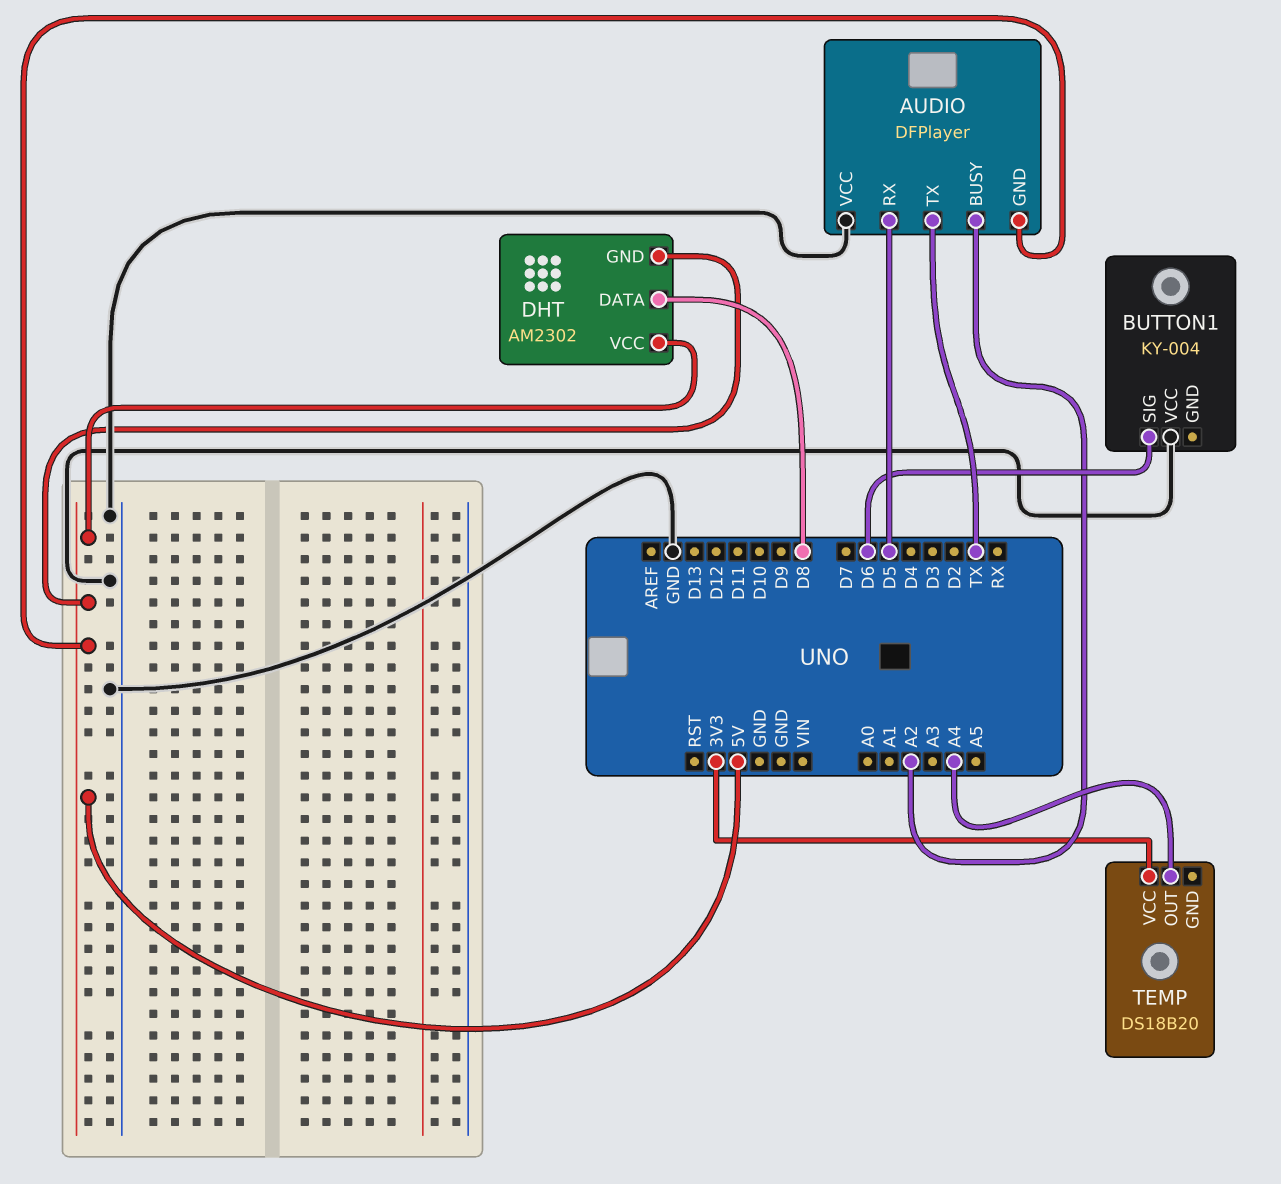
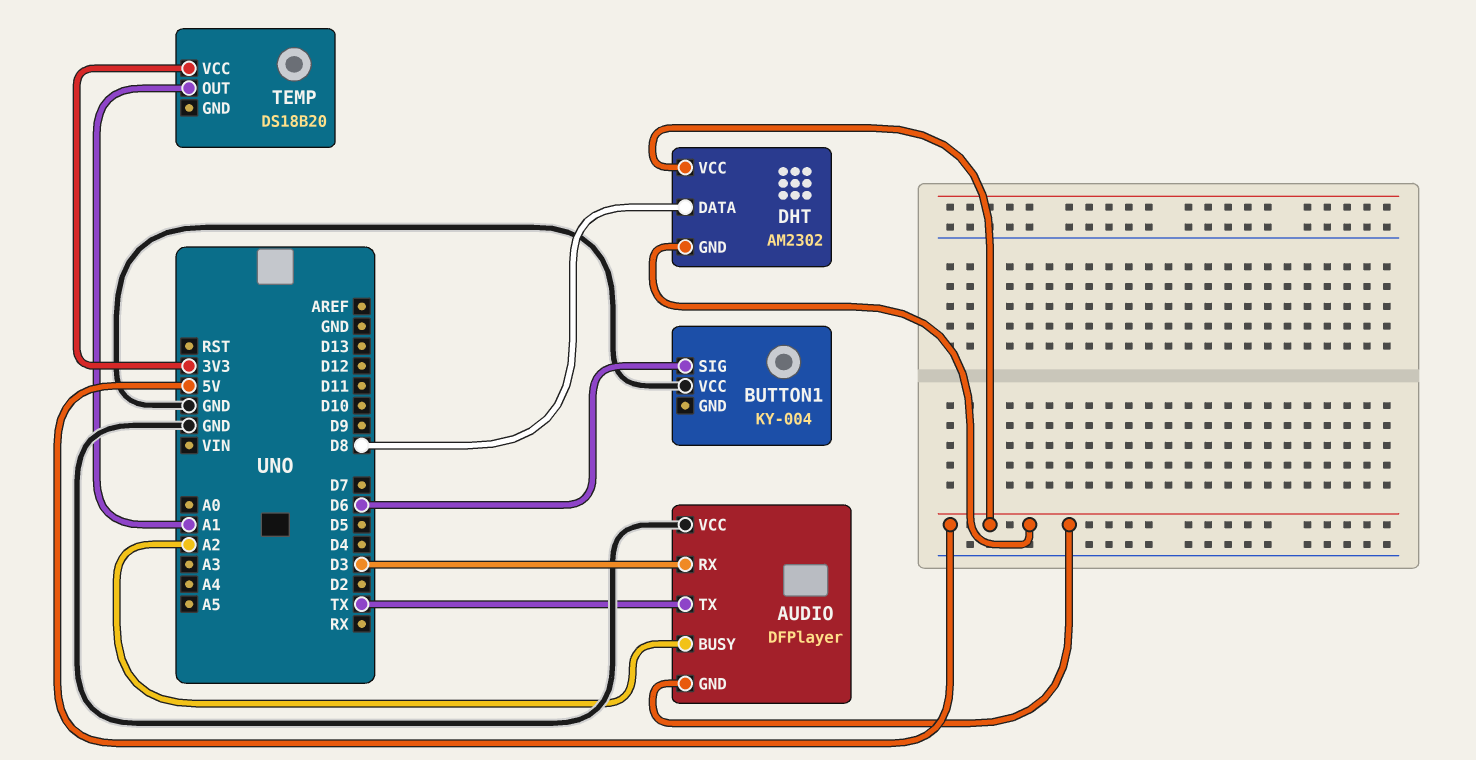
AUDIO pin RX: D5 -> D3
TEMP pin OUT: A4 -> A1

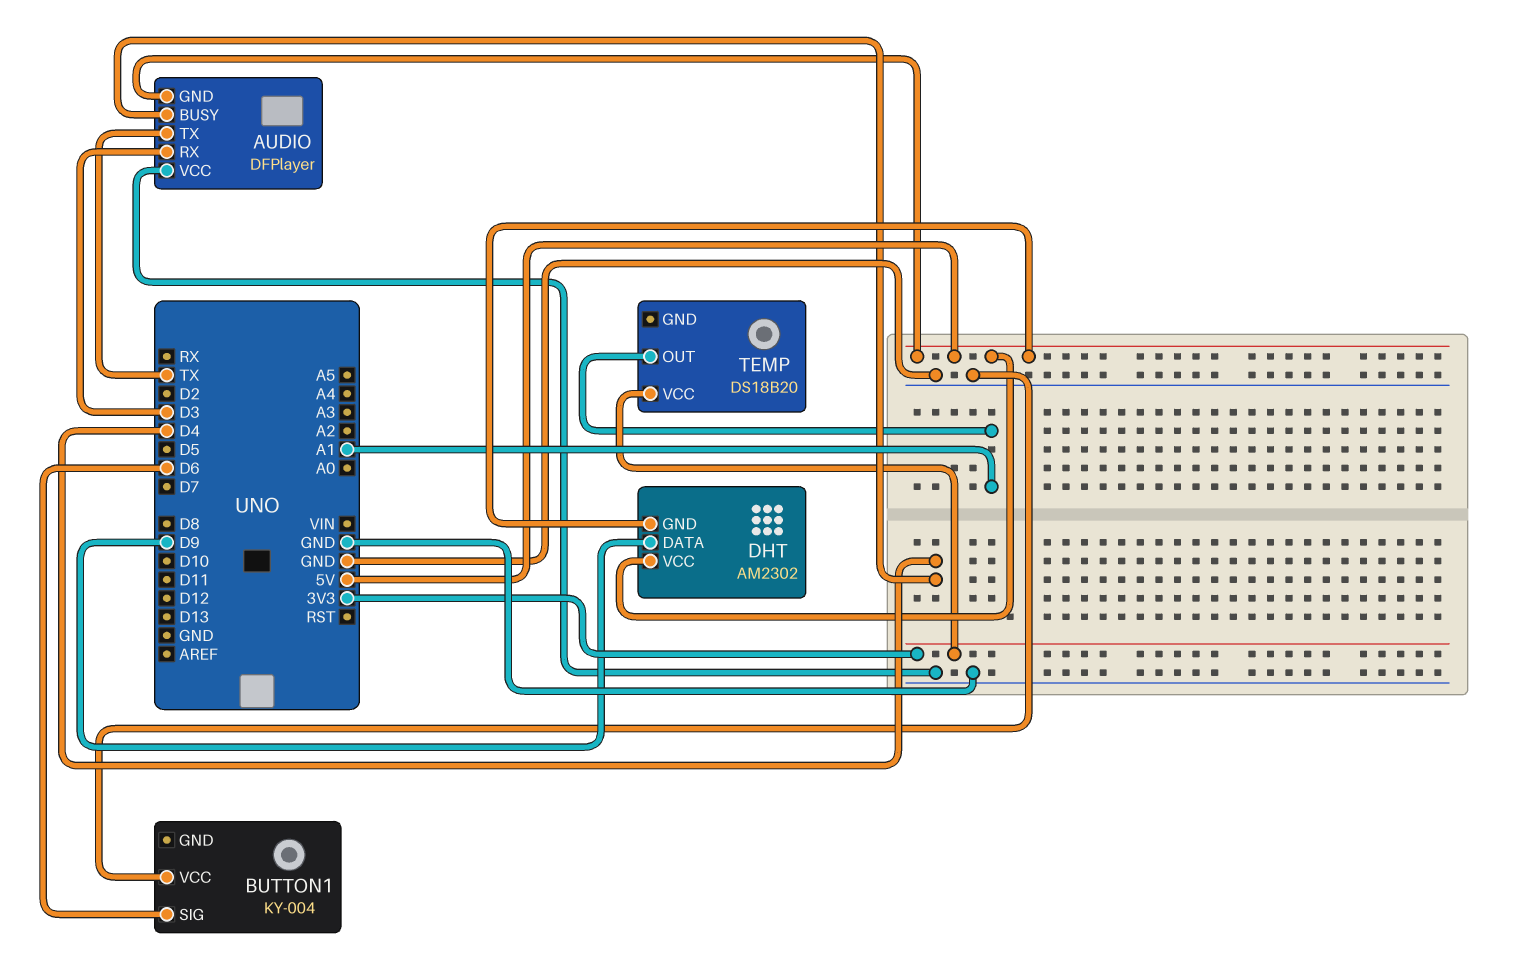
AUDIO pin BUSY: A2 -> D4
DHT pin DATA: D8 -> D9

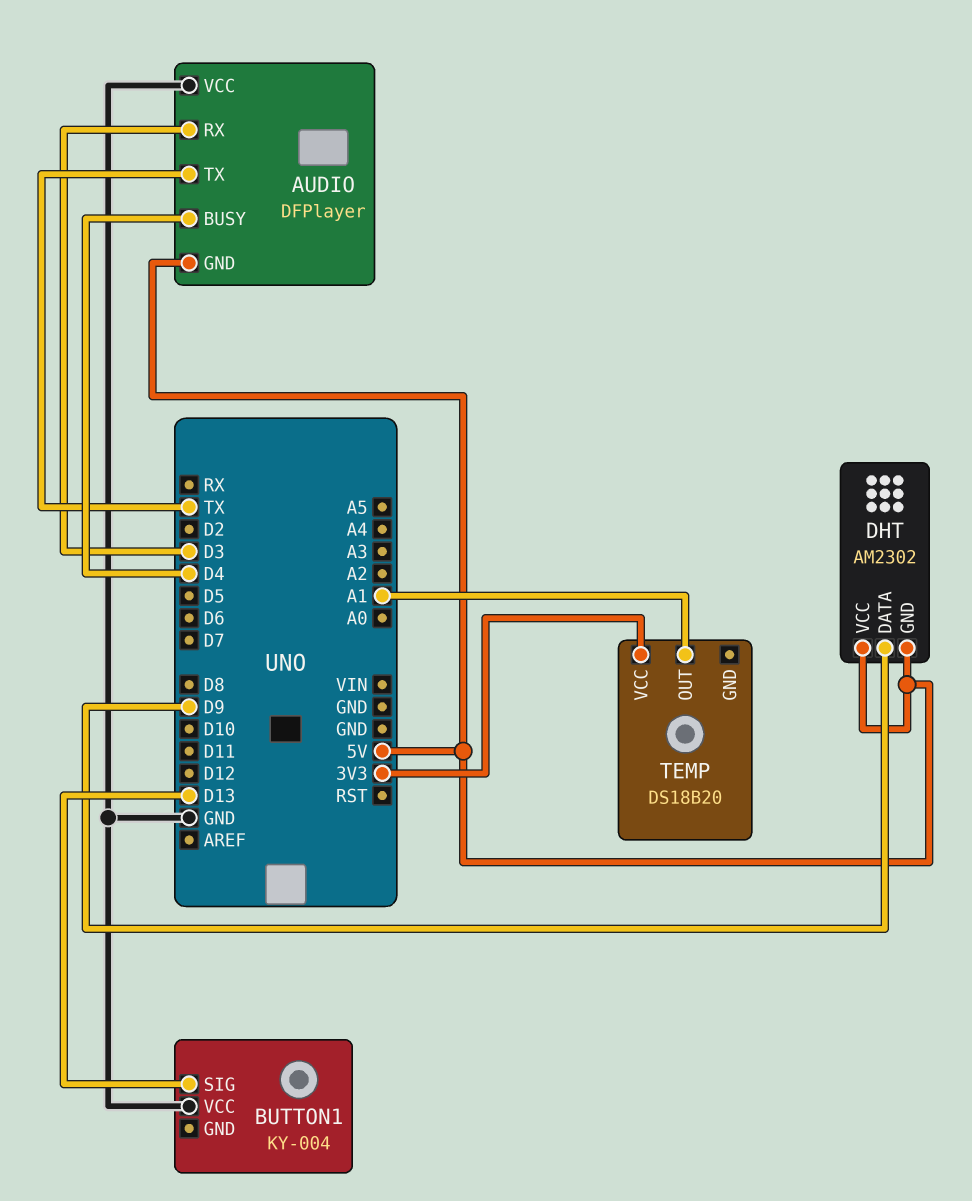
BUTTON1 pin SIG: D6 -> D13

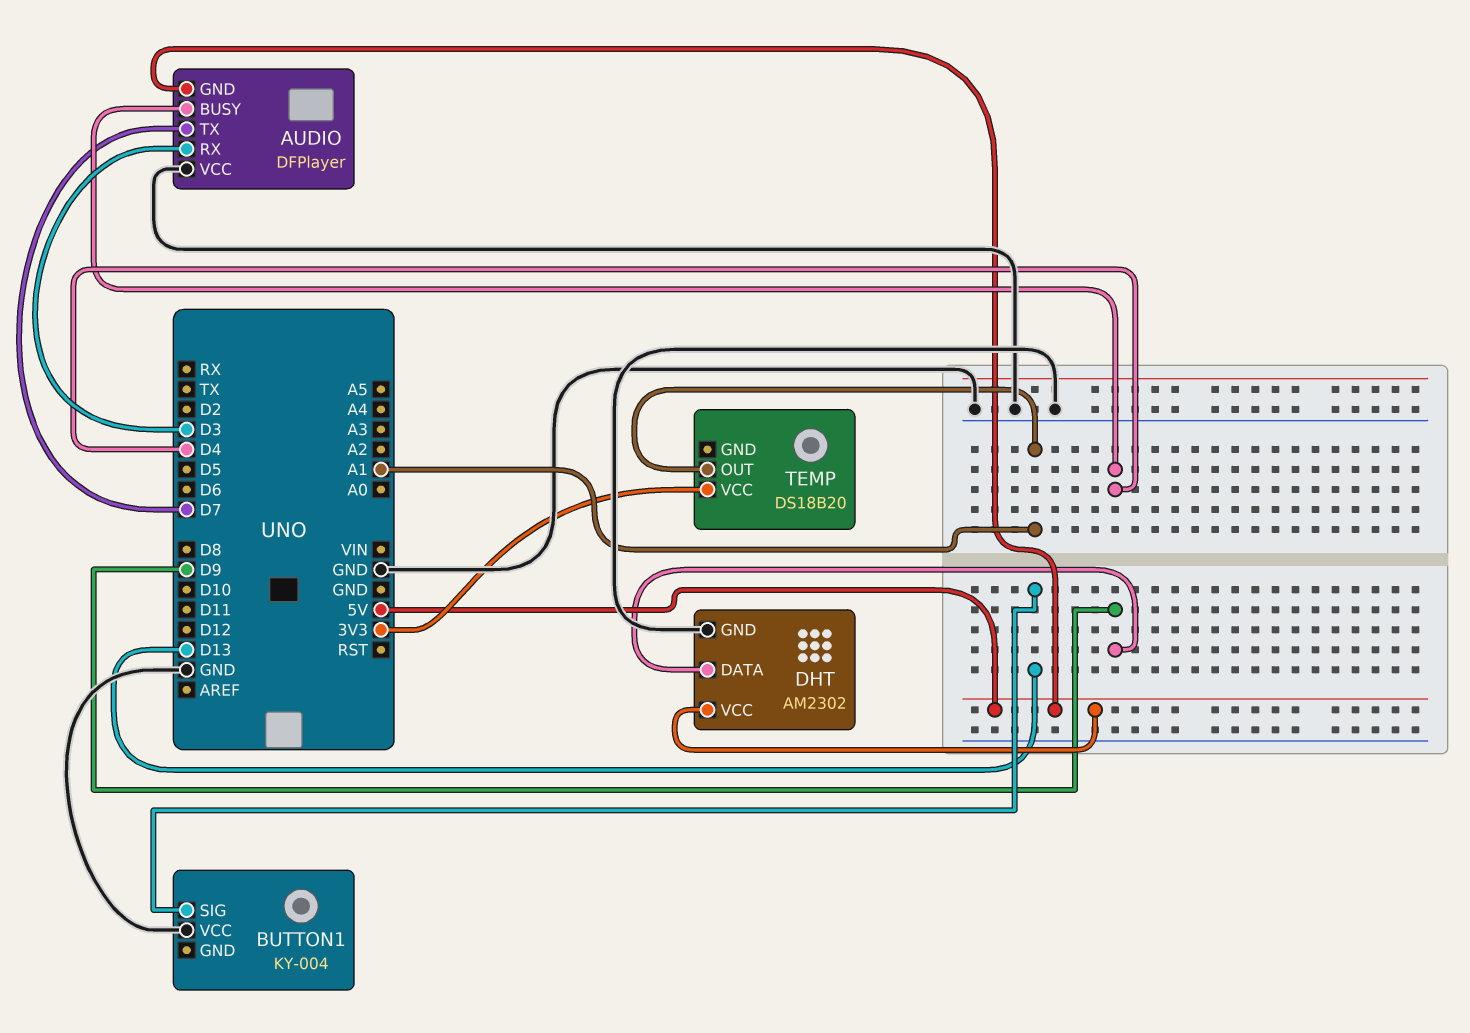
AUDIO pin TX: TX -> D7
DHT pin GND: 5V -> GND

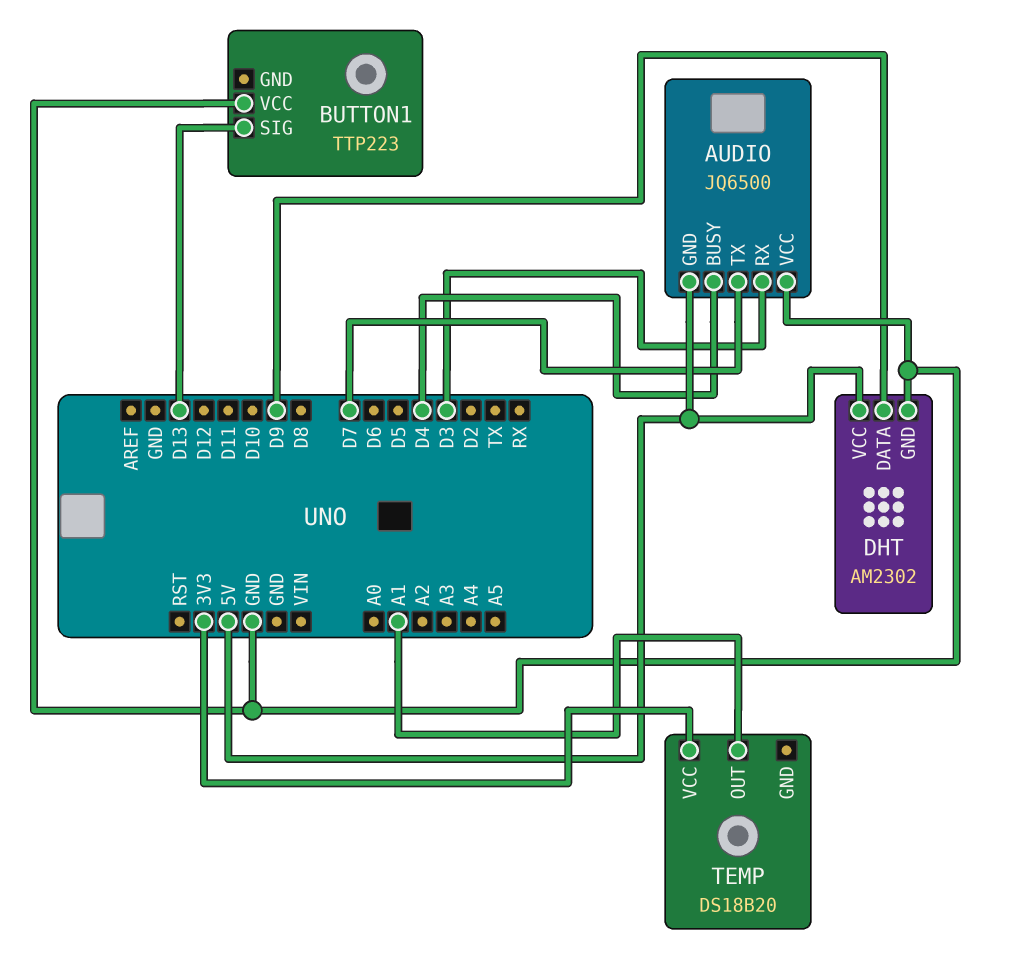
AUDIO: DFPlayer -> JQ6500
BUTTON1: KY-004 -> TTP223

